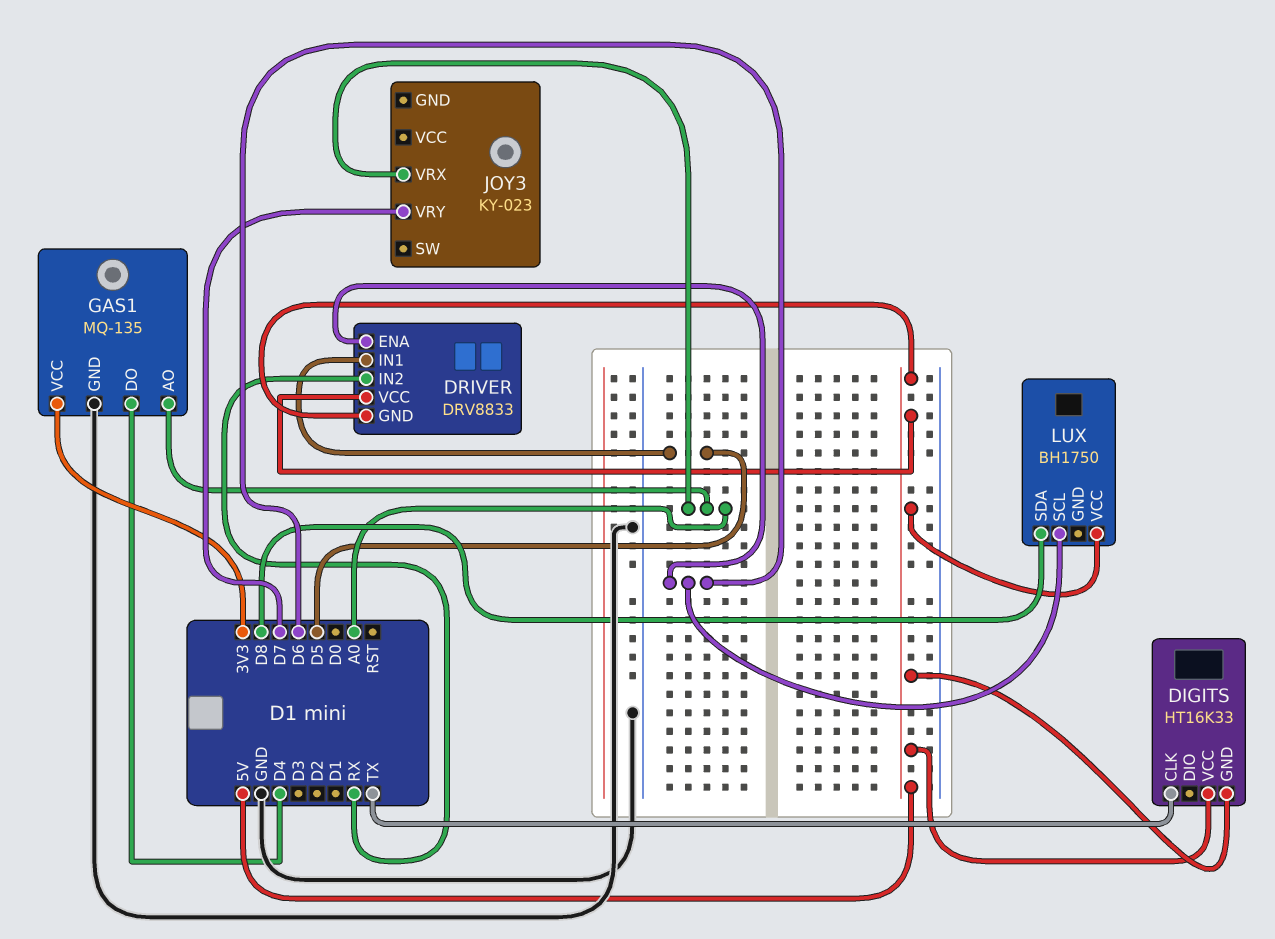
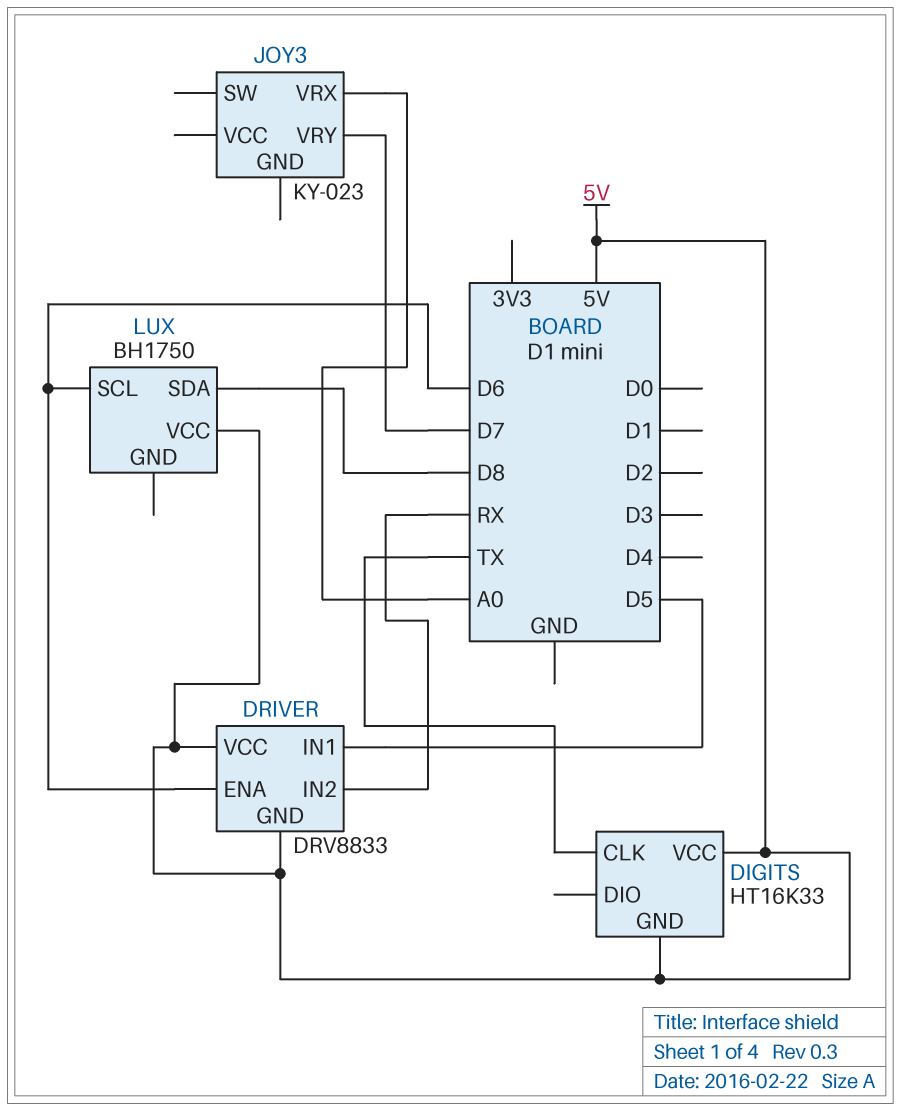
GAS1: MQ-135 -> none
GAS1 pin AO: A0 -> none
GAS1 pin DO: D4 -> none
GAS1 pin GND: GND -> none
GAS1 pin VCC: 3V3 -> none

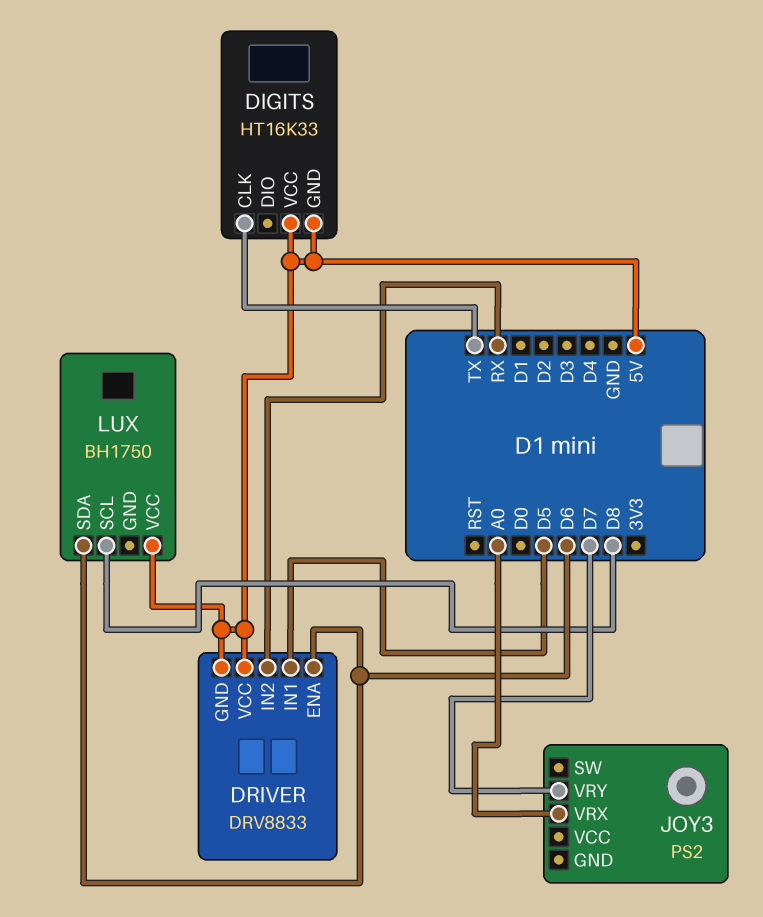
JOY3: KY-023 -> PS2
LUX pin SCL: D6 -> D8
LUX pin SDA: D8 -> D6

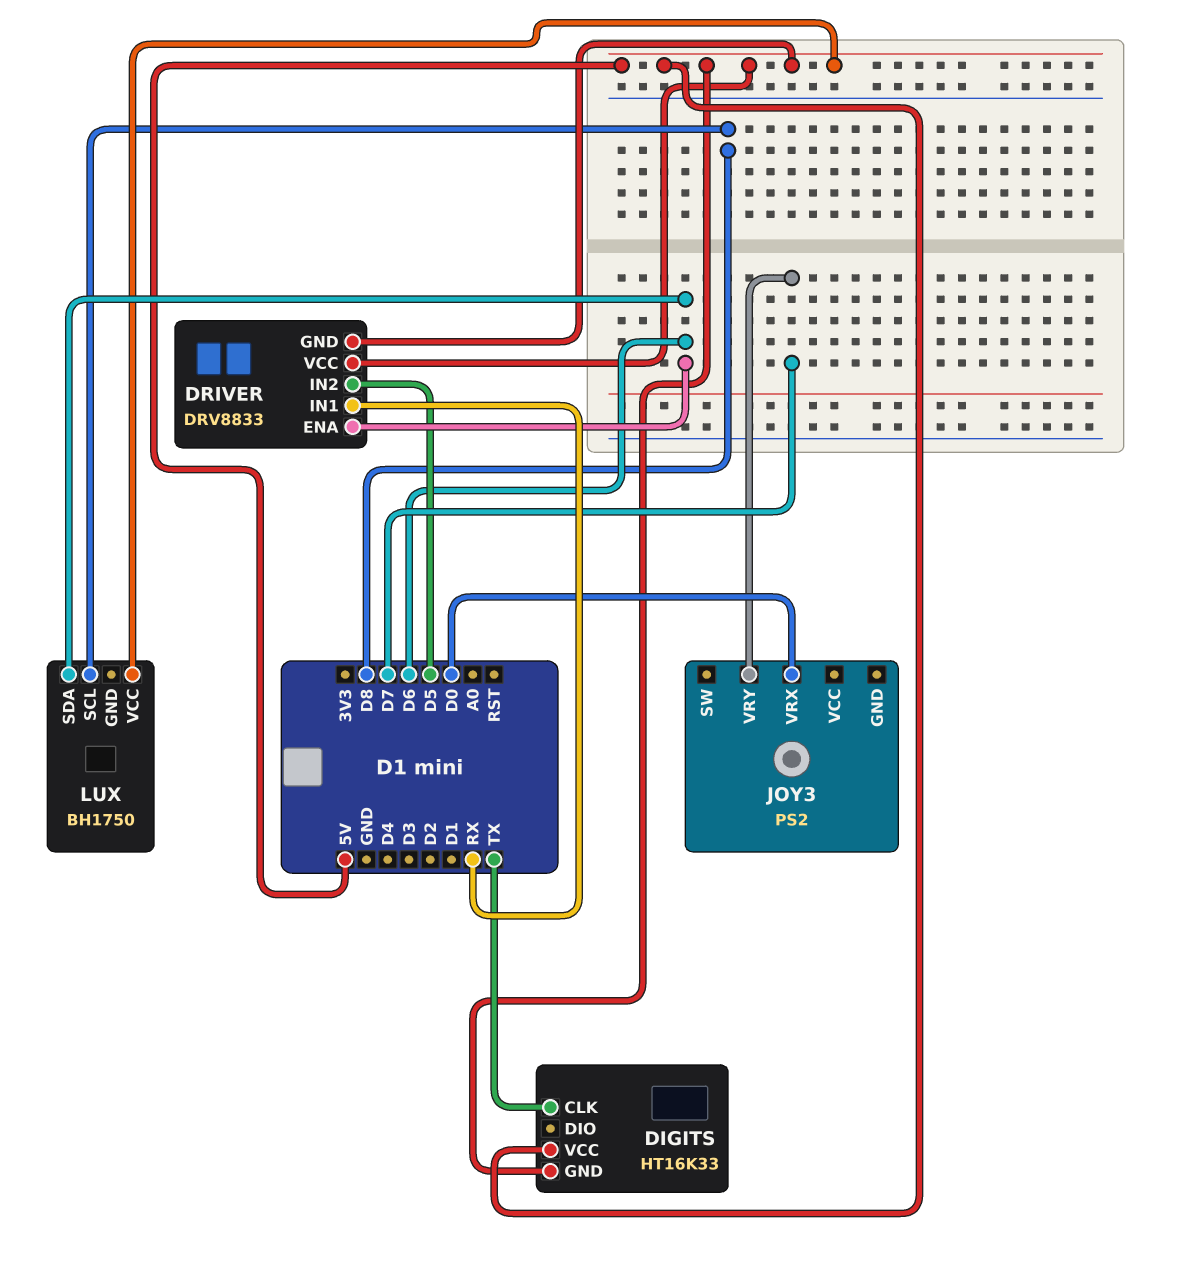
DRIVER pin IN1: D5 -> RX
DRIVER pin IN2: RX -> D5
JOY3 pin VRX: A0 -> D0

